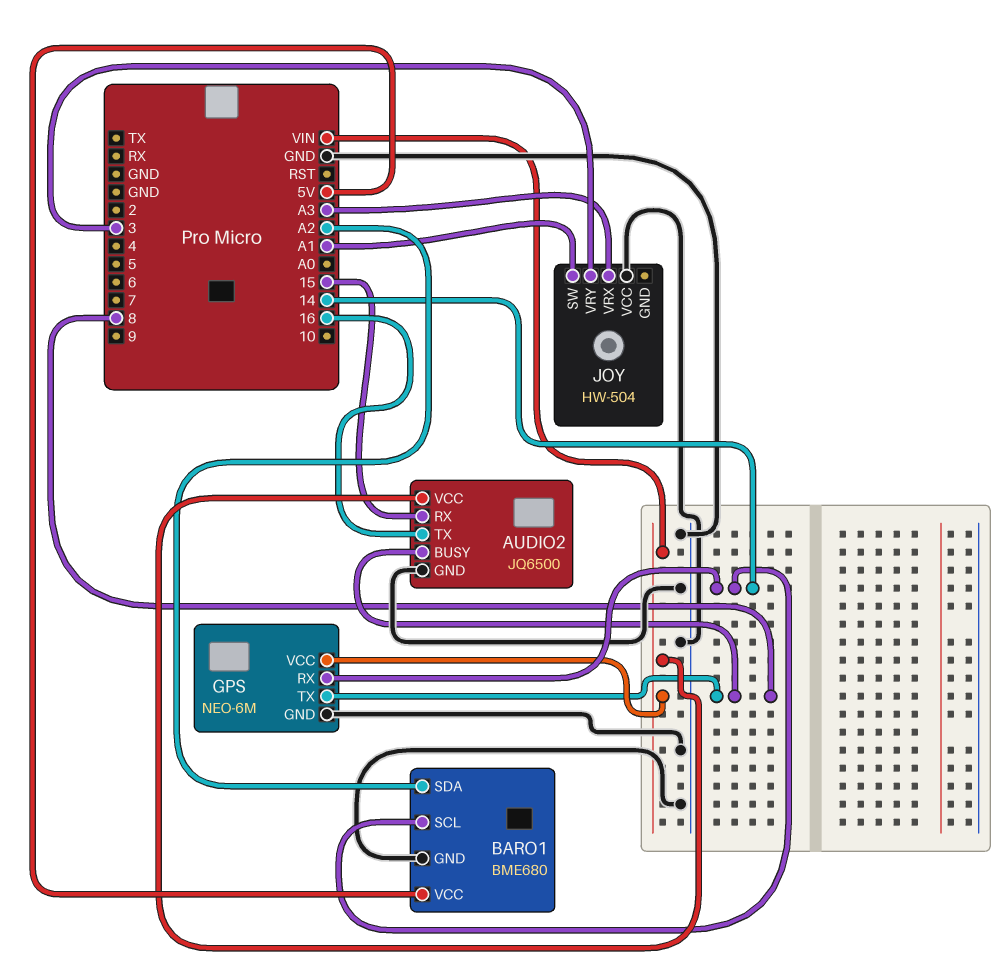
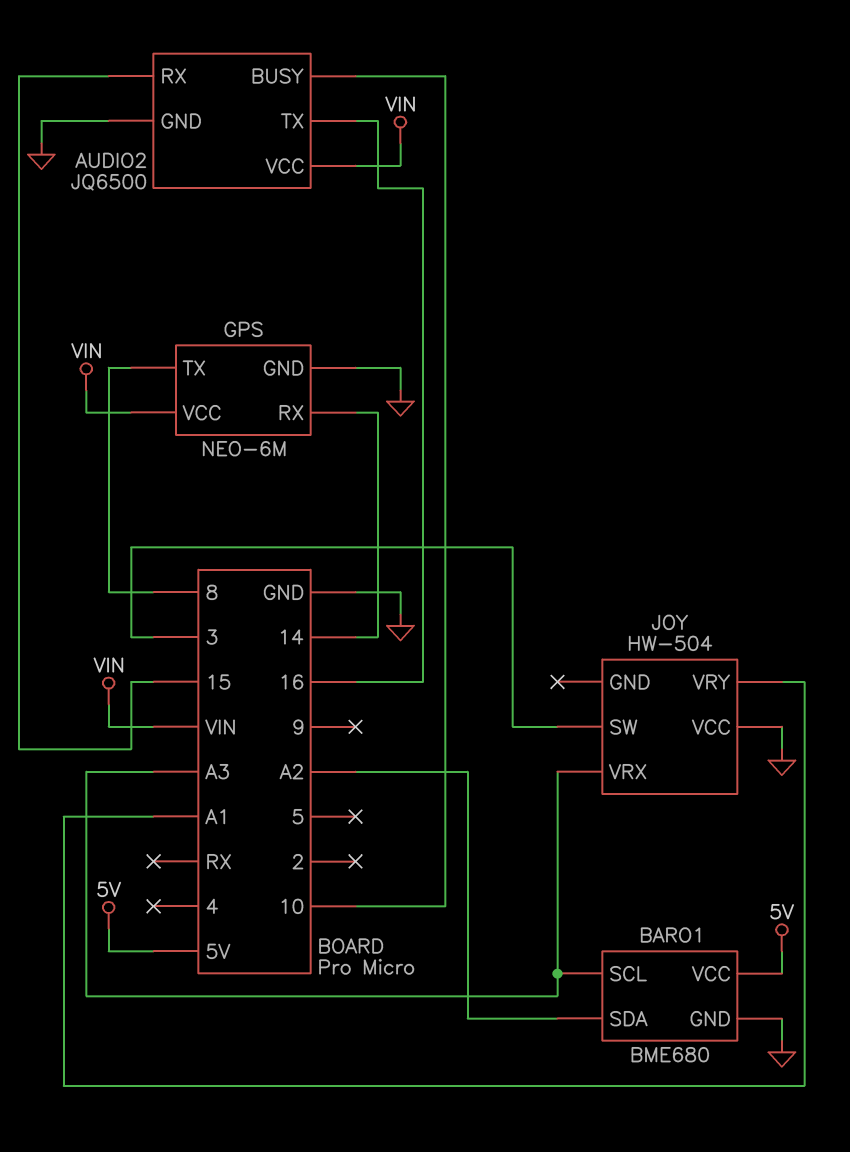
AUDIO2 pin BUSY: 8 -> 10
BARO1 pin SCL: 14 -> A3
JOY pin SW: A1 -> 3
JOY pin VRY: 3 -> A1

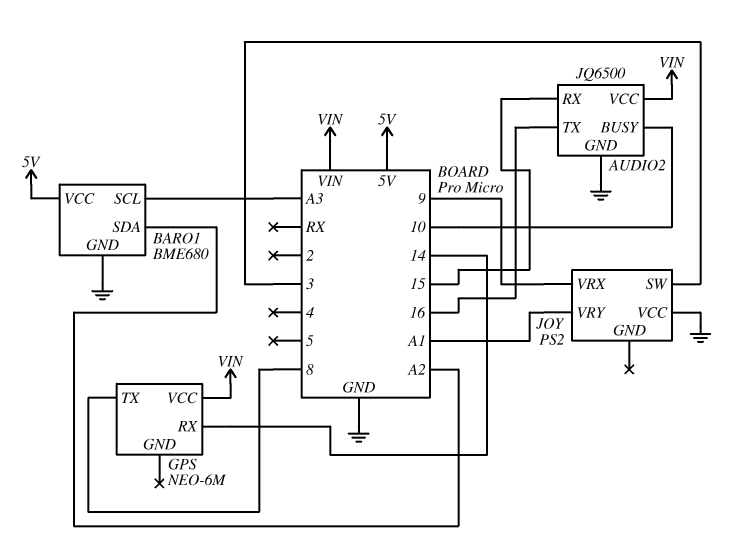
GPS pin GND: GND -> none
JOY: HW-504 -> PS2
JOY pin VRX: A3 -> 9

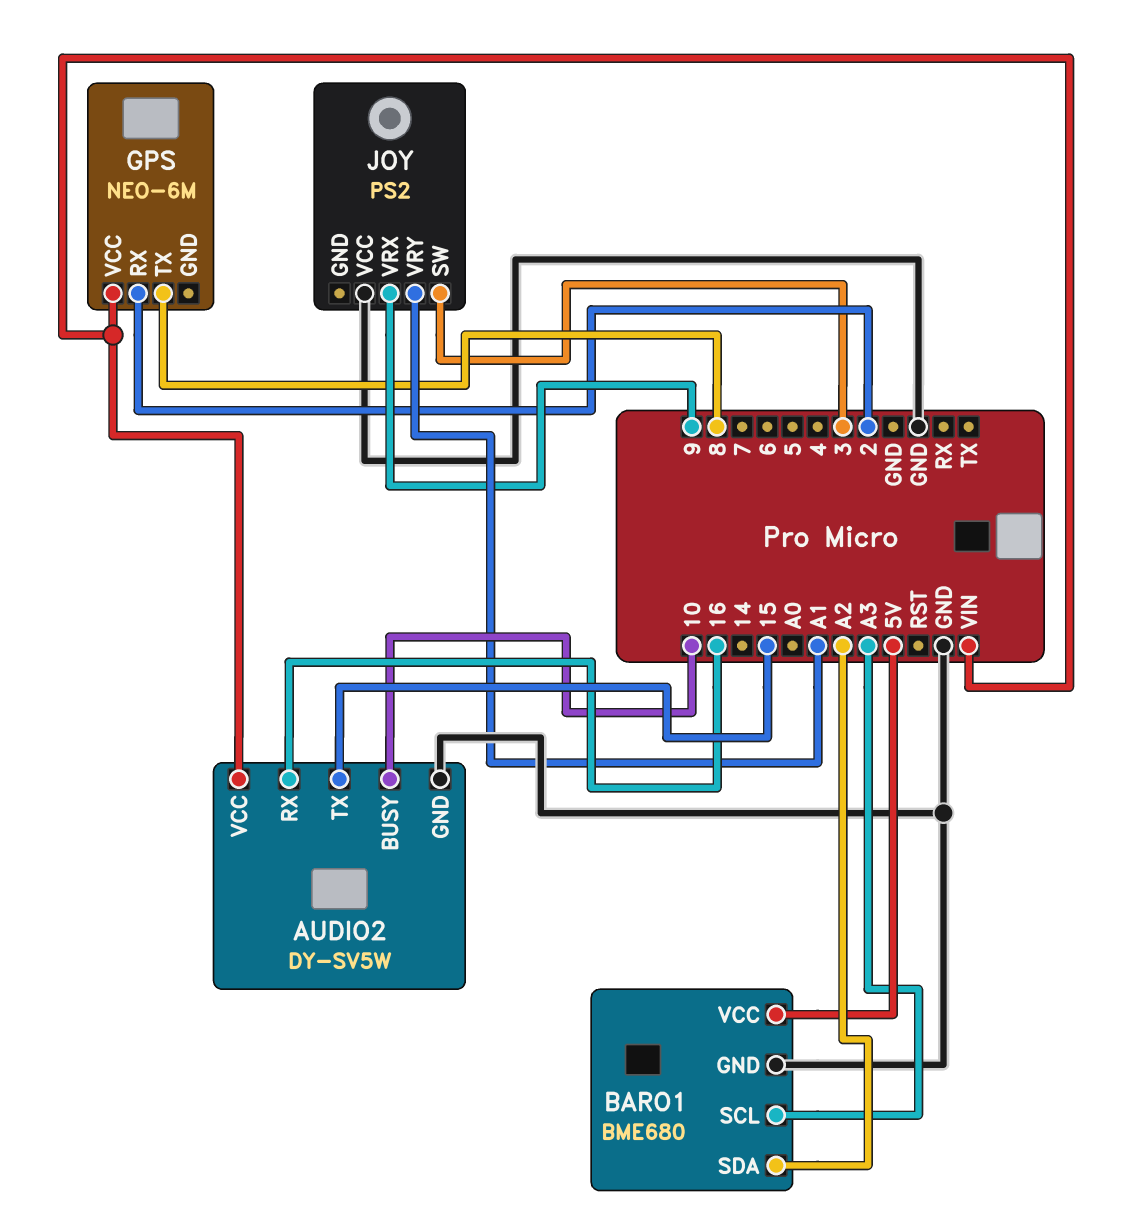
AUDIO2: JQ6500 -> DY-SV5W
AUDIO2 pin RX: 15 -> 16
AUDIO2 pin TX: 16 -> 15
GPS pin RX: 14 -> 2

